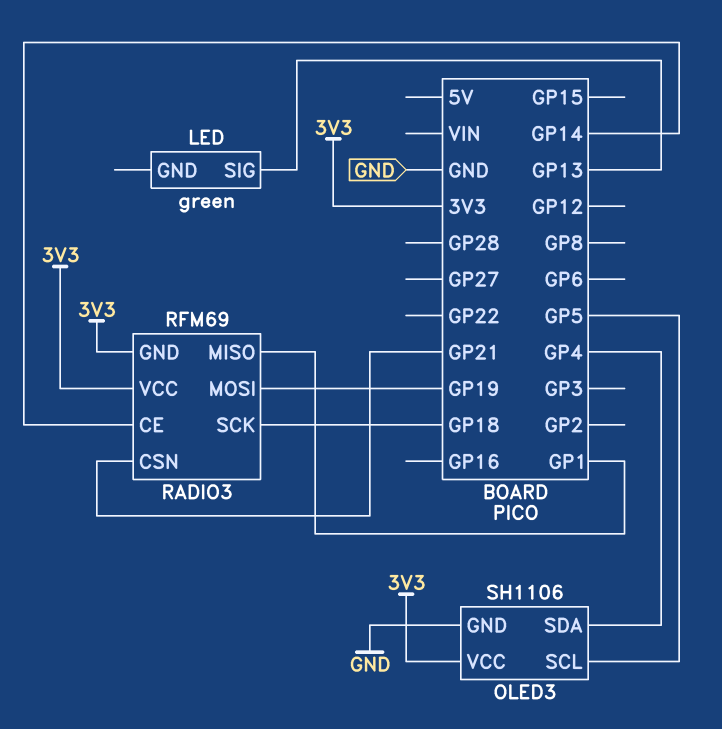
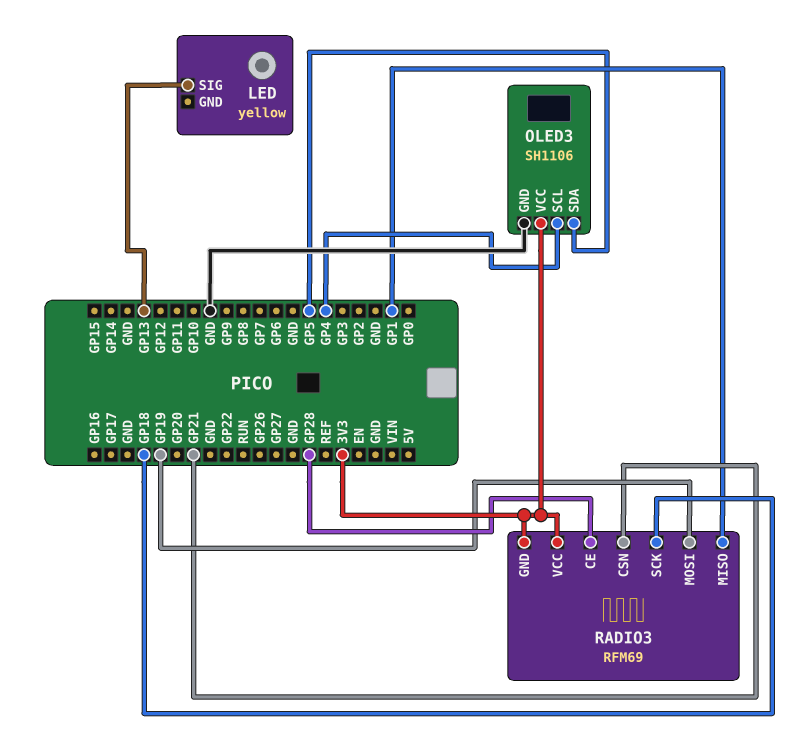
LED: green -> yellow
OLED3 pin SCL: GP5 -> GP4
OLED3 pin SDA: GP4 -> GP5
RADIO3 pin CE: GP14 -> GP28

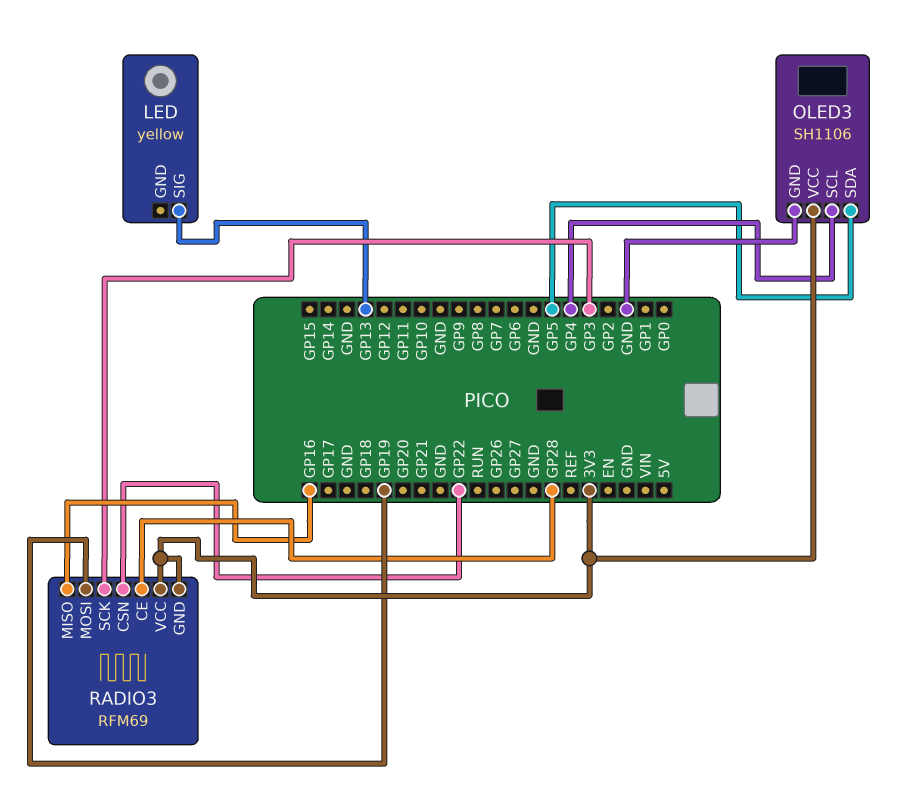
RADIO3 pin CSN: GP21 -> GP22
RADIO3 pin MISO: GP1 -> GP16
RADIO3 pin SCK: GP18 -> GP3

